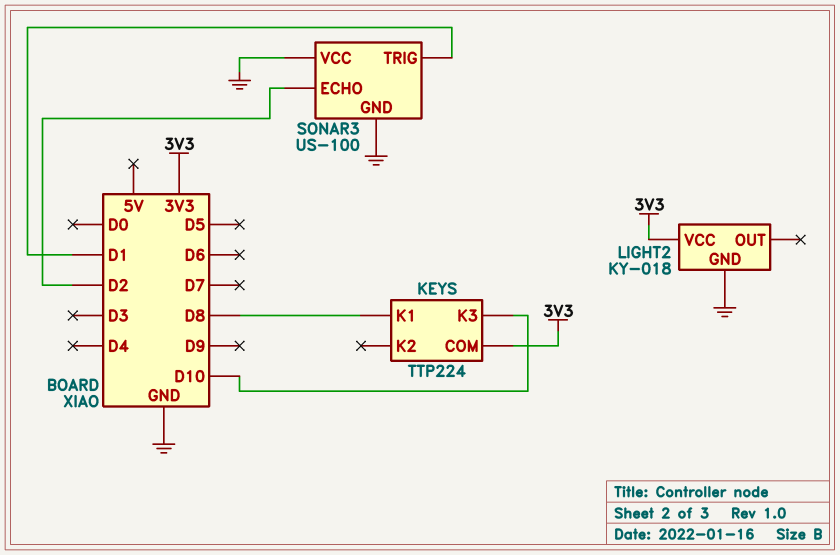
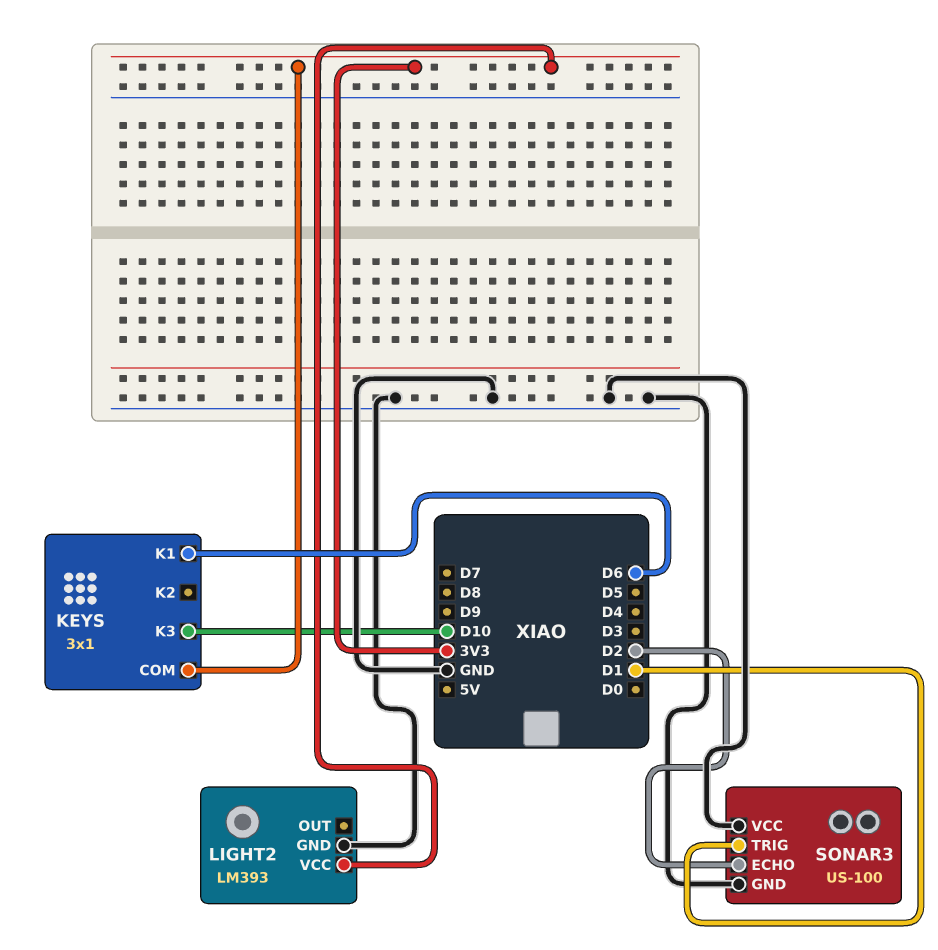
KEYS: TTP224 -> 3x1
KEYS pin K1: D8 -> D6
LIGHT2: KY-018 -> LM393

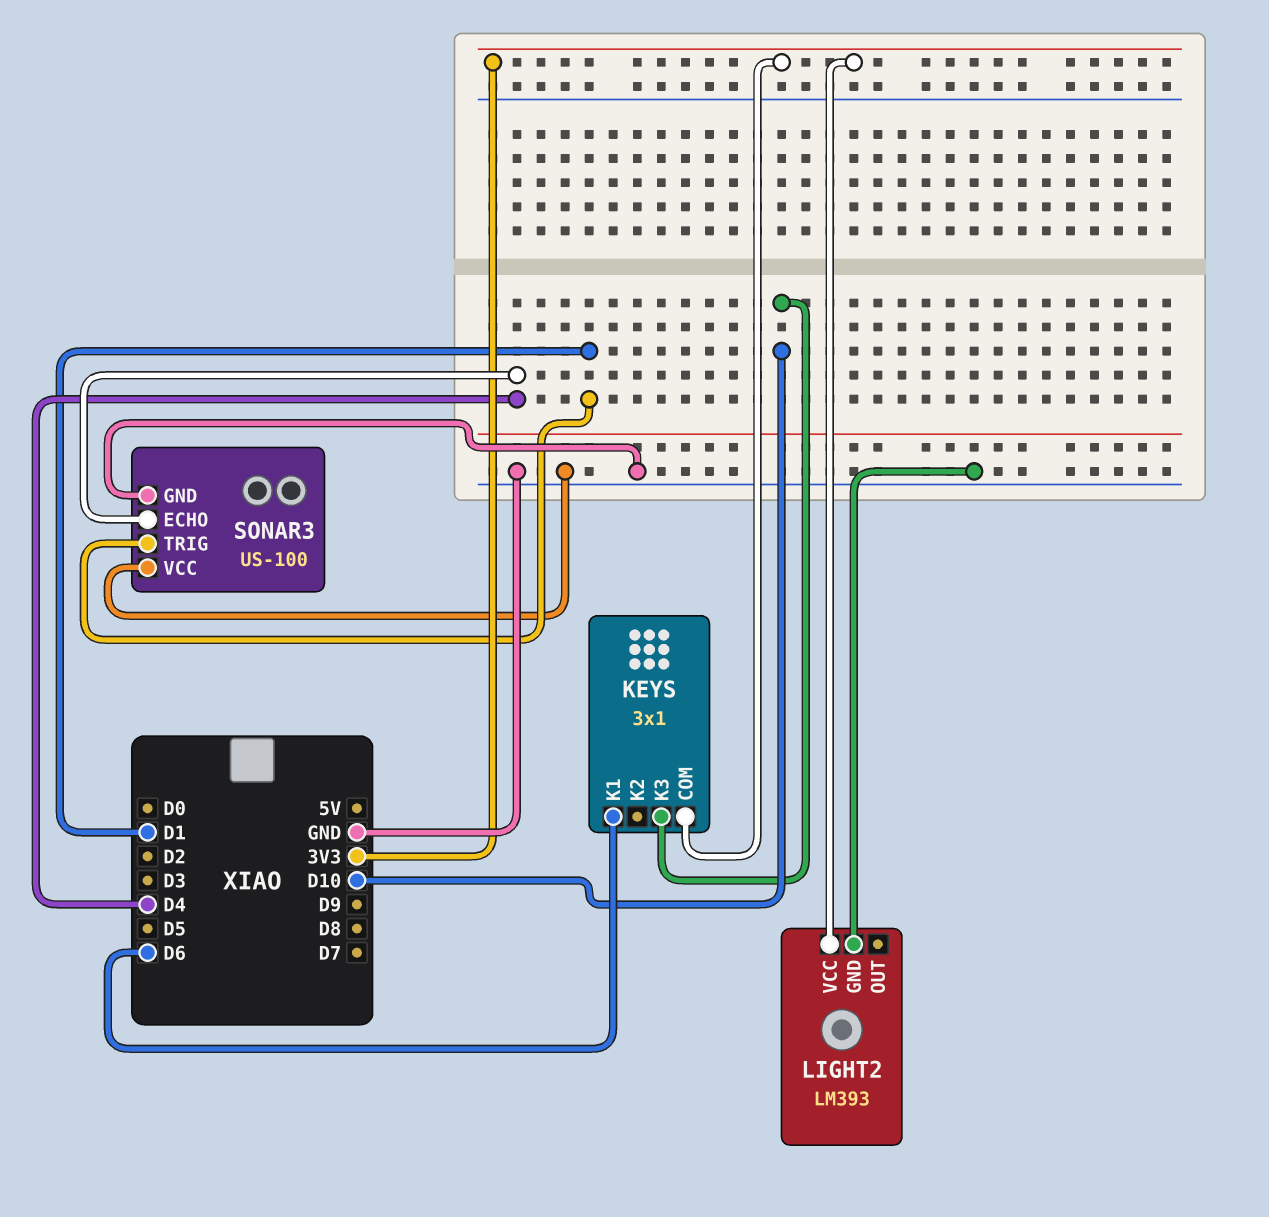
SONAR3 pin ECHO: D2 -> D4

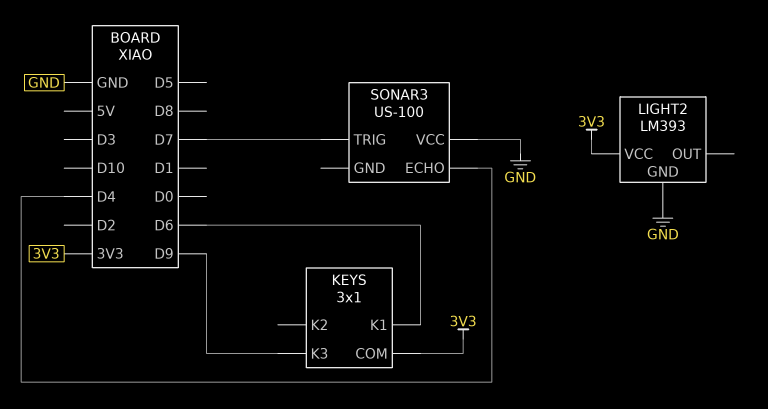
KEYS pin K3: D10 -> D9
SONAR3 pin GND: GND -> none
SONAR3 pin TRIG: D1 -> D7

